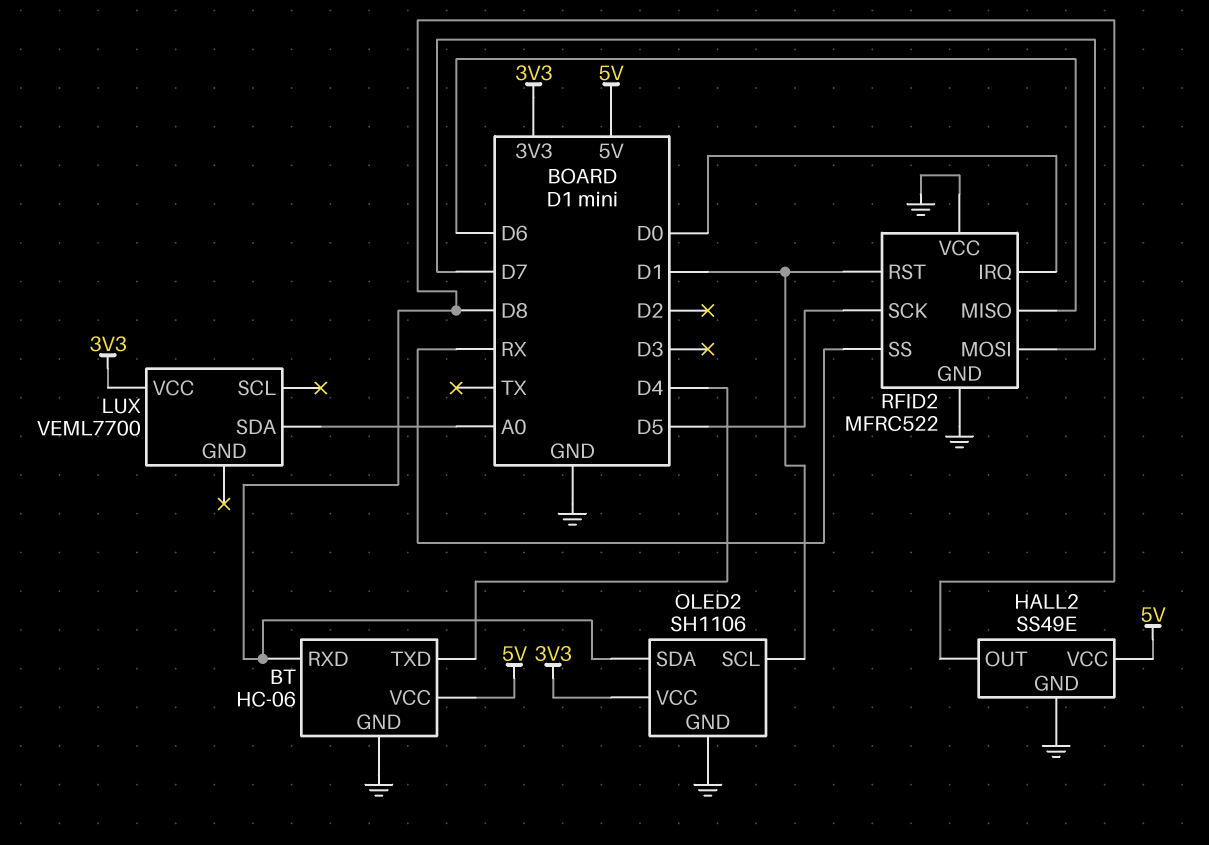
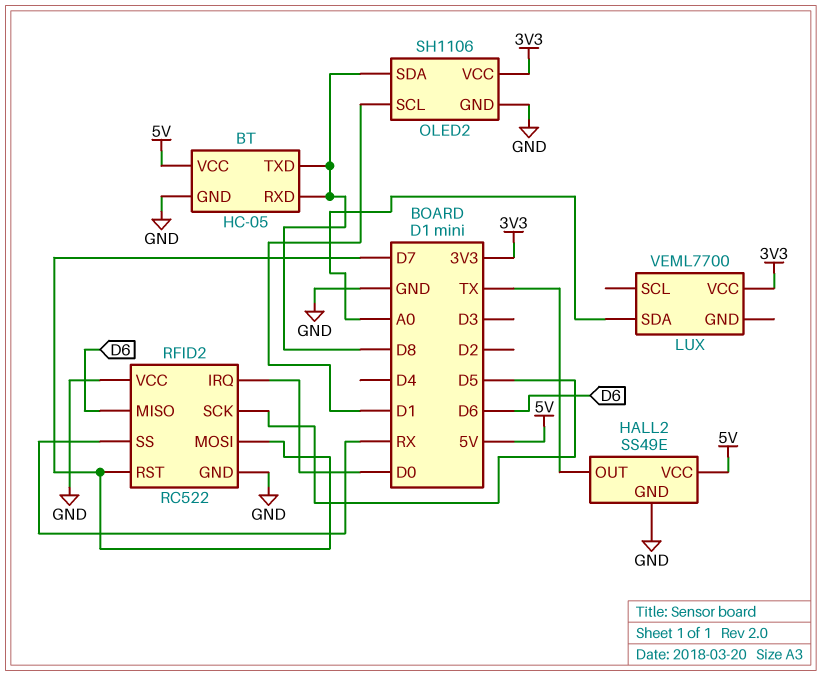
BT: HC-06 -> HC-05
BT pin TXD: D4 -> D8
HALL2 pin OUT: D8 -> TX
RFID2: MFRC522 -> RC522
RFID2 pin RST: D1 -> D7

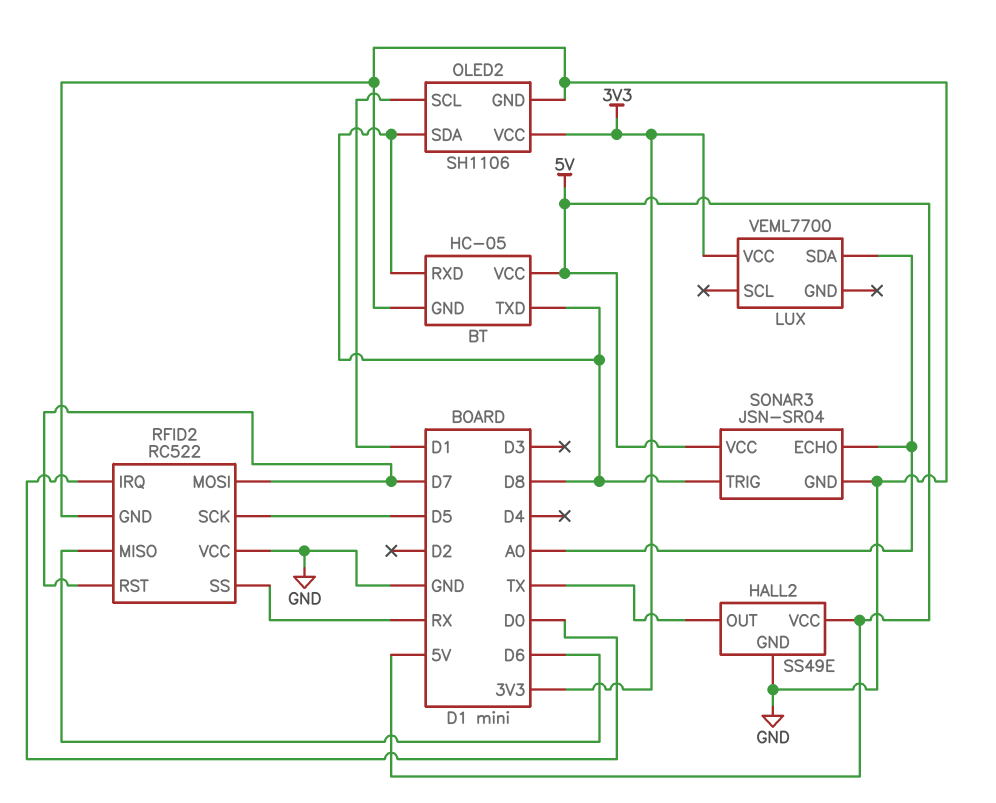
SONAR3: none -> JSN-SR04
SONAR3 pin ECHO: none -> A0
SONAR3 pin GND: none -> GND
SONAR3 pin TRIG: none -> D8
SONAR3 pin VCC: none -> 5V

